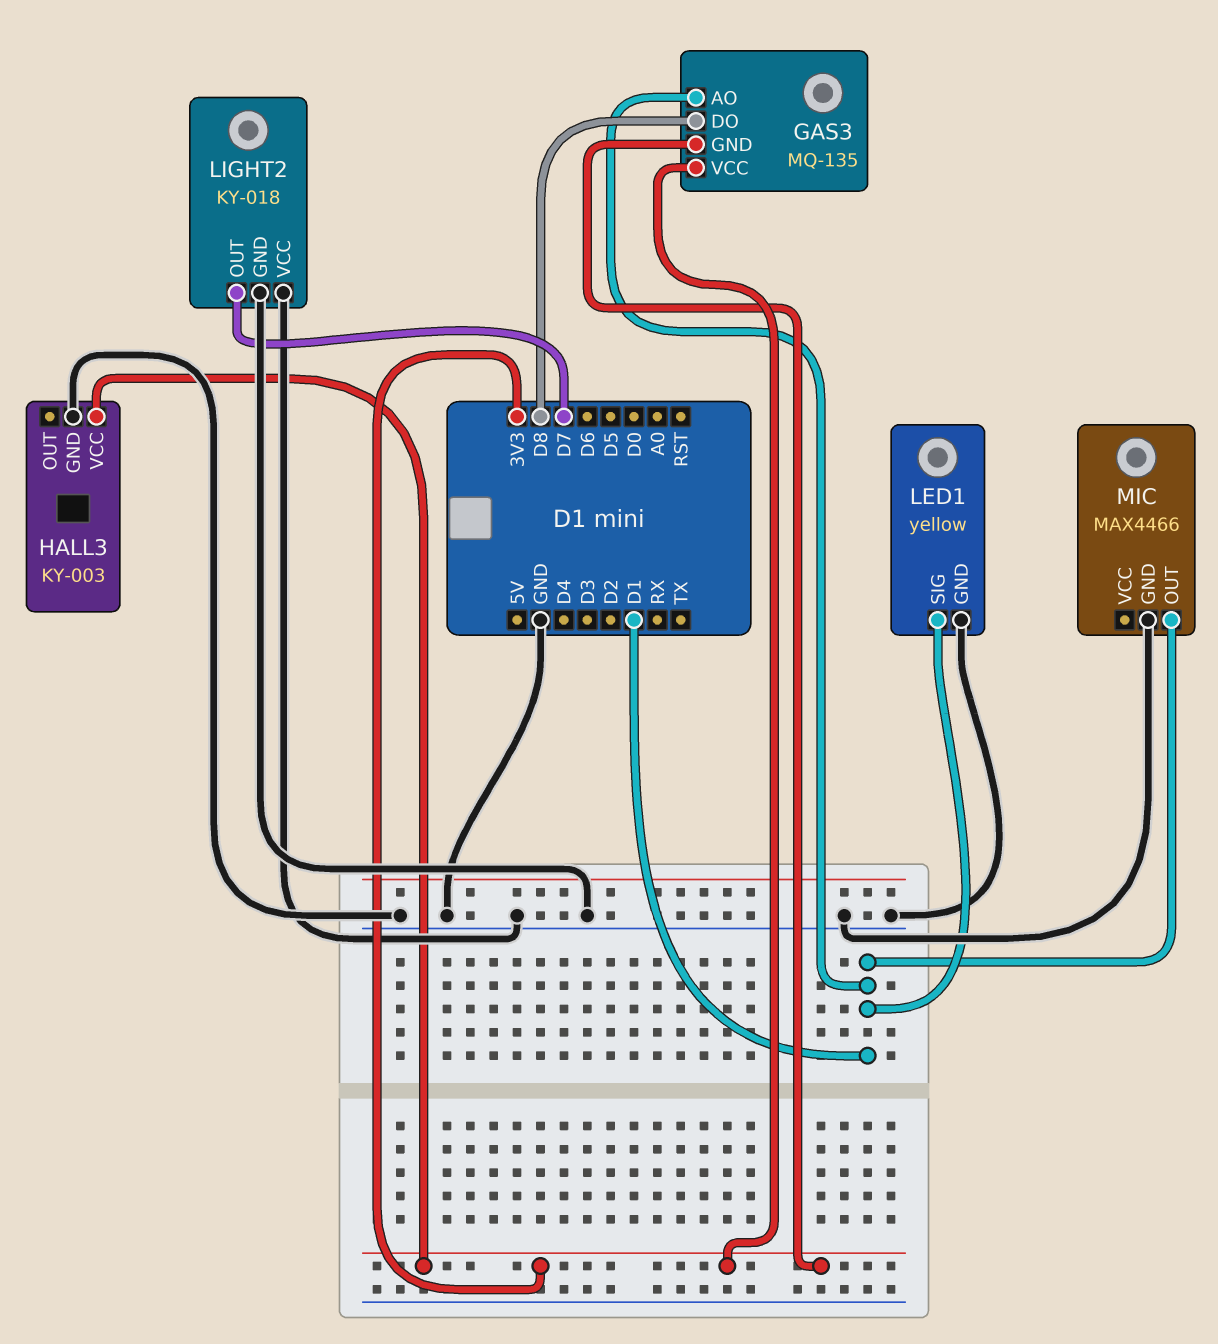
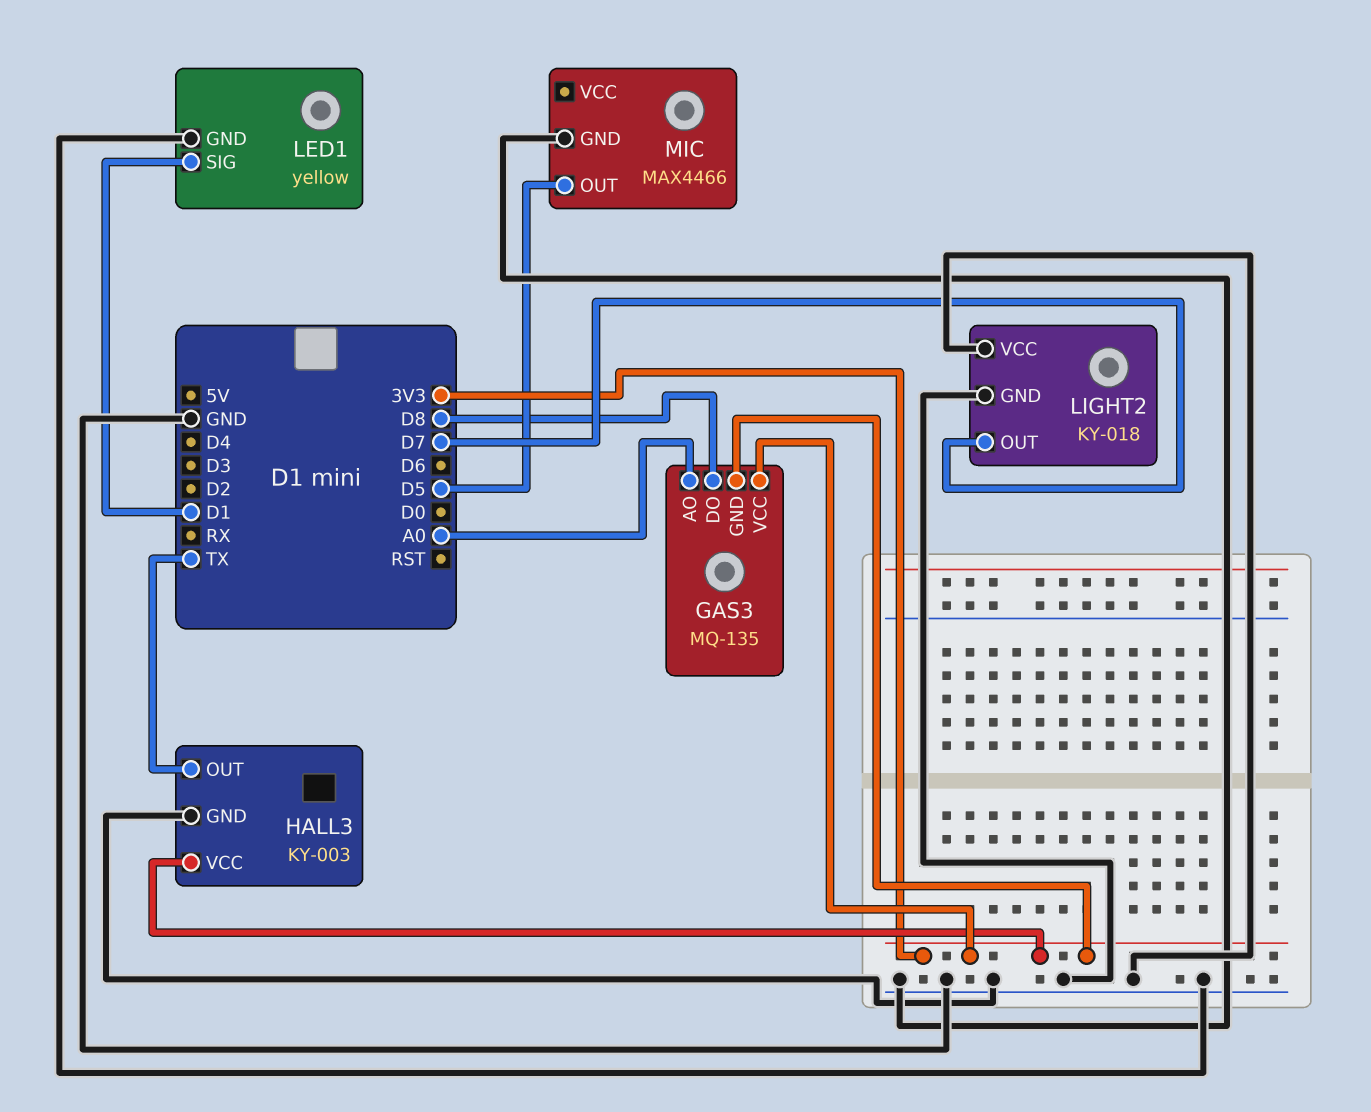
GAS3 pin AO: D1 -> A0
HALL3 pin OUT: none -> TX
MIC pin OUT: D1 -> D5

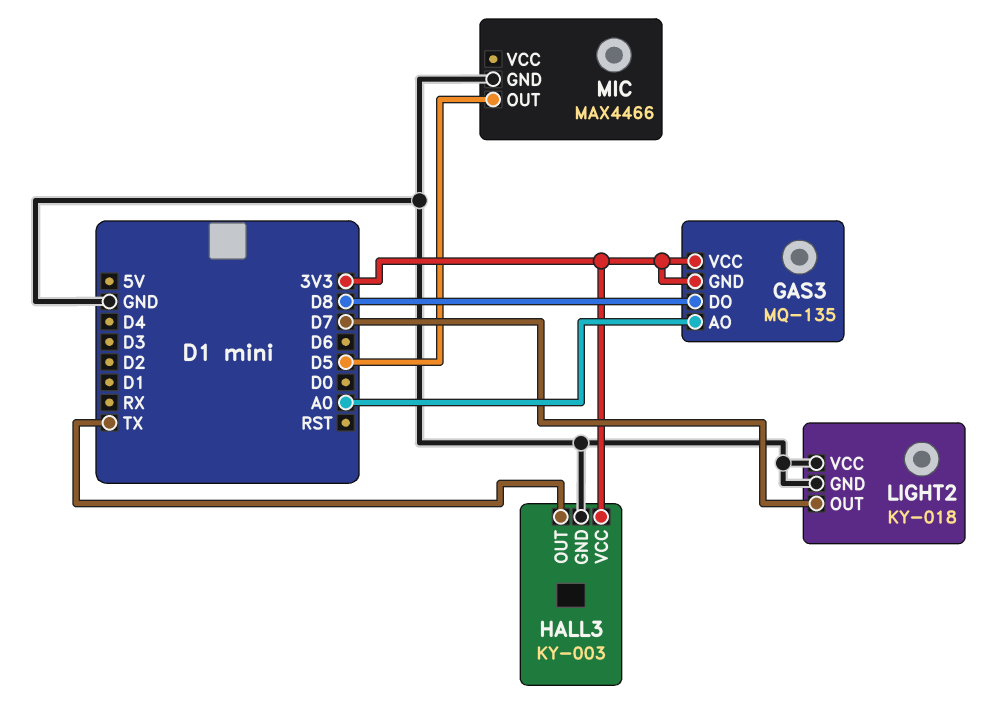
LED1: yellow -> none
LED1 pin GND: GND -> none
LED1 pin SIG: D1 -> none

